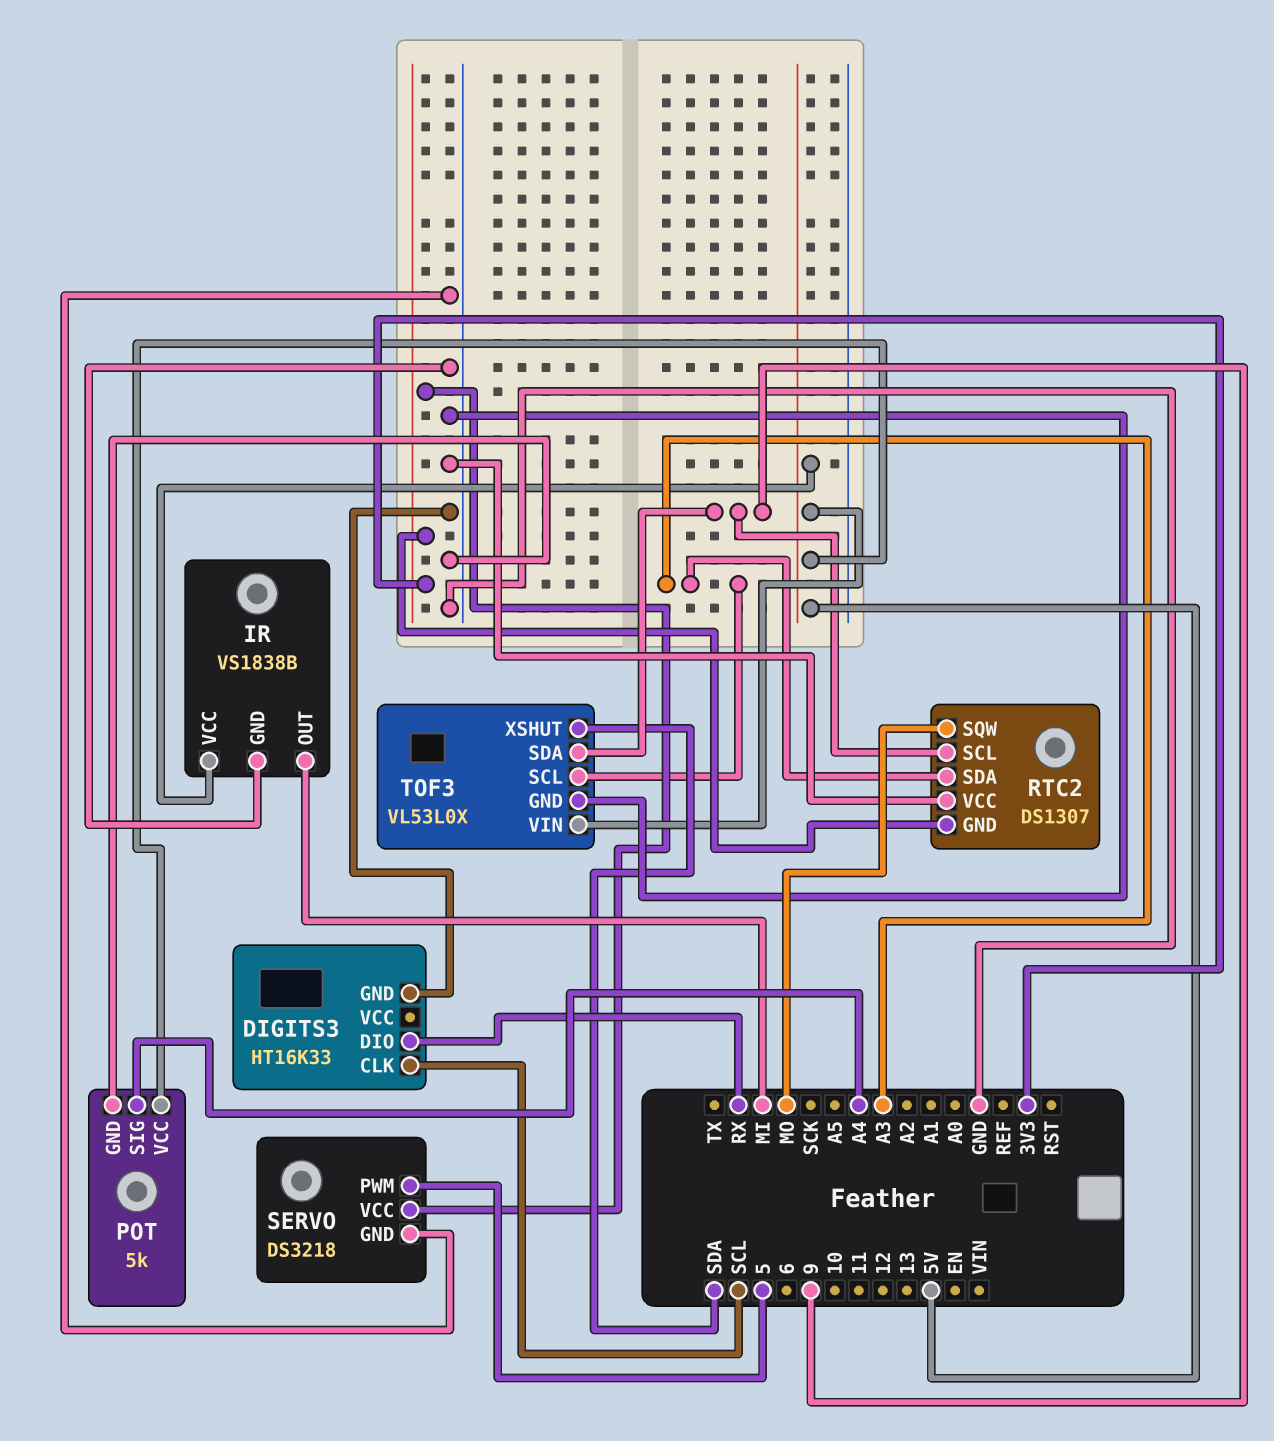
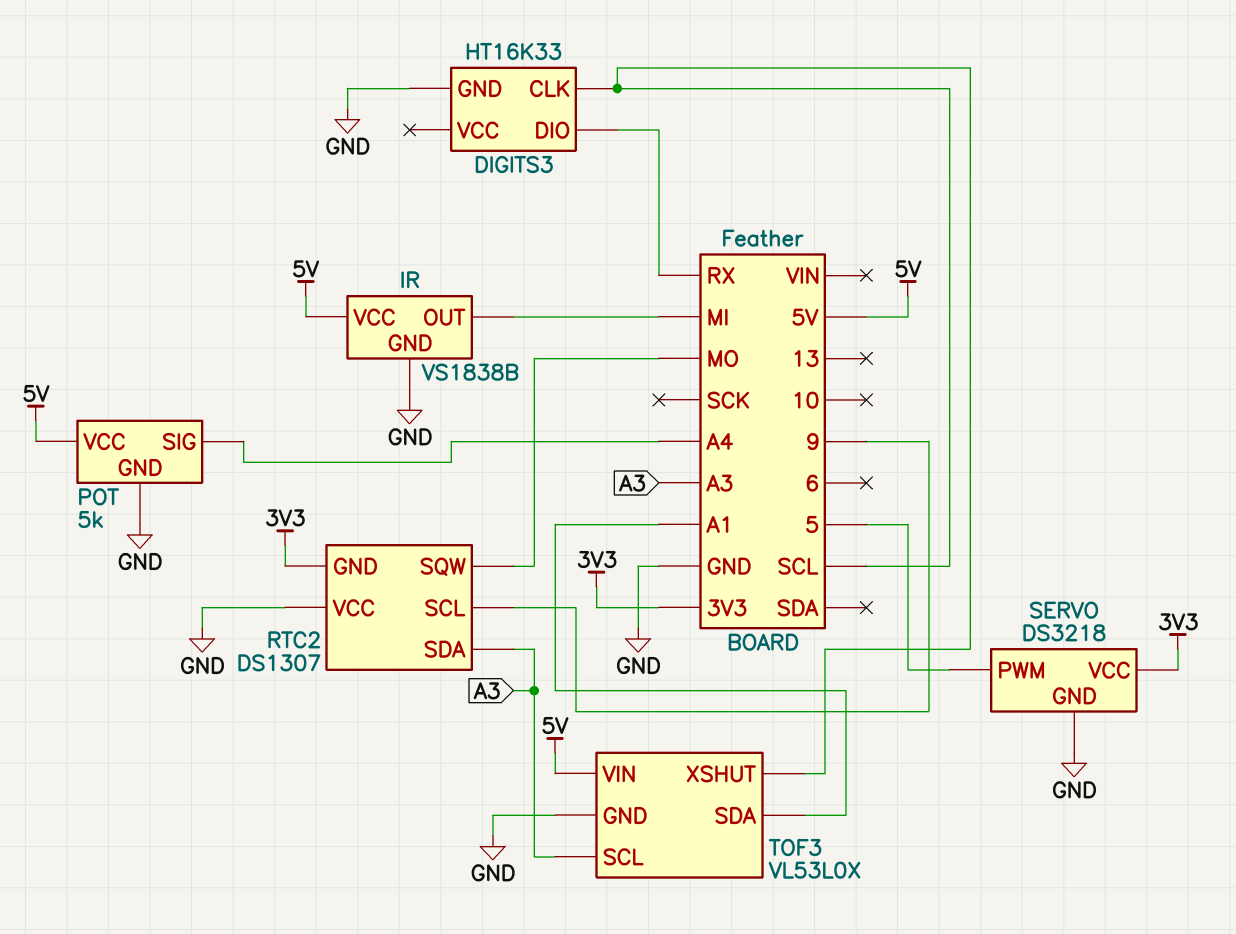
TOF3 pin SDA: 9 -> A1
TOF3 pin XSHUT: SDA -> SCL

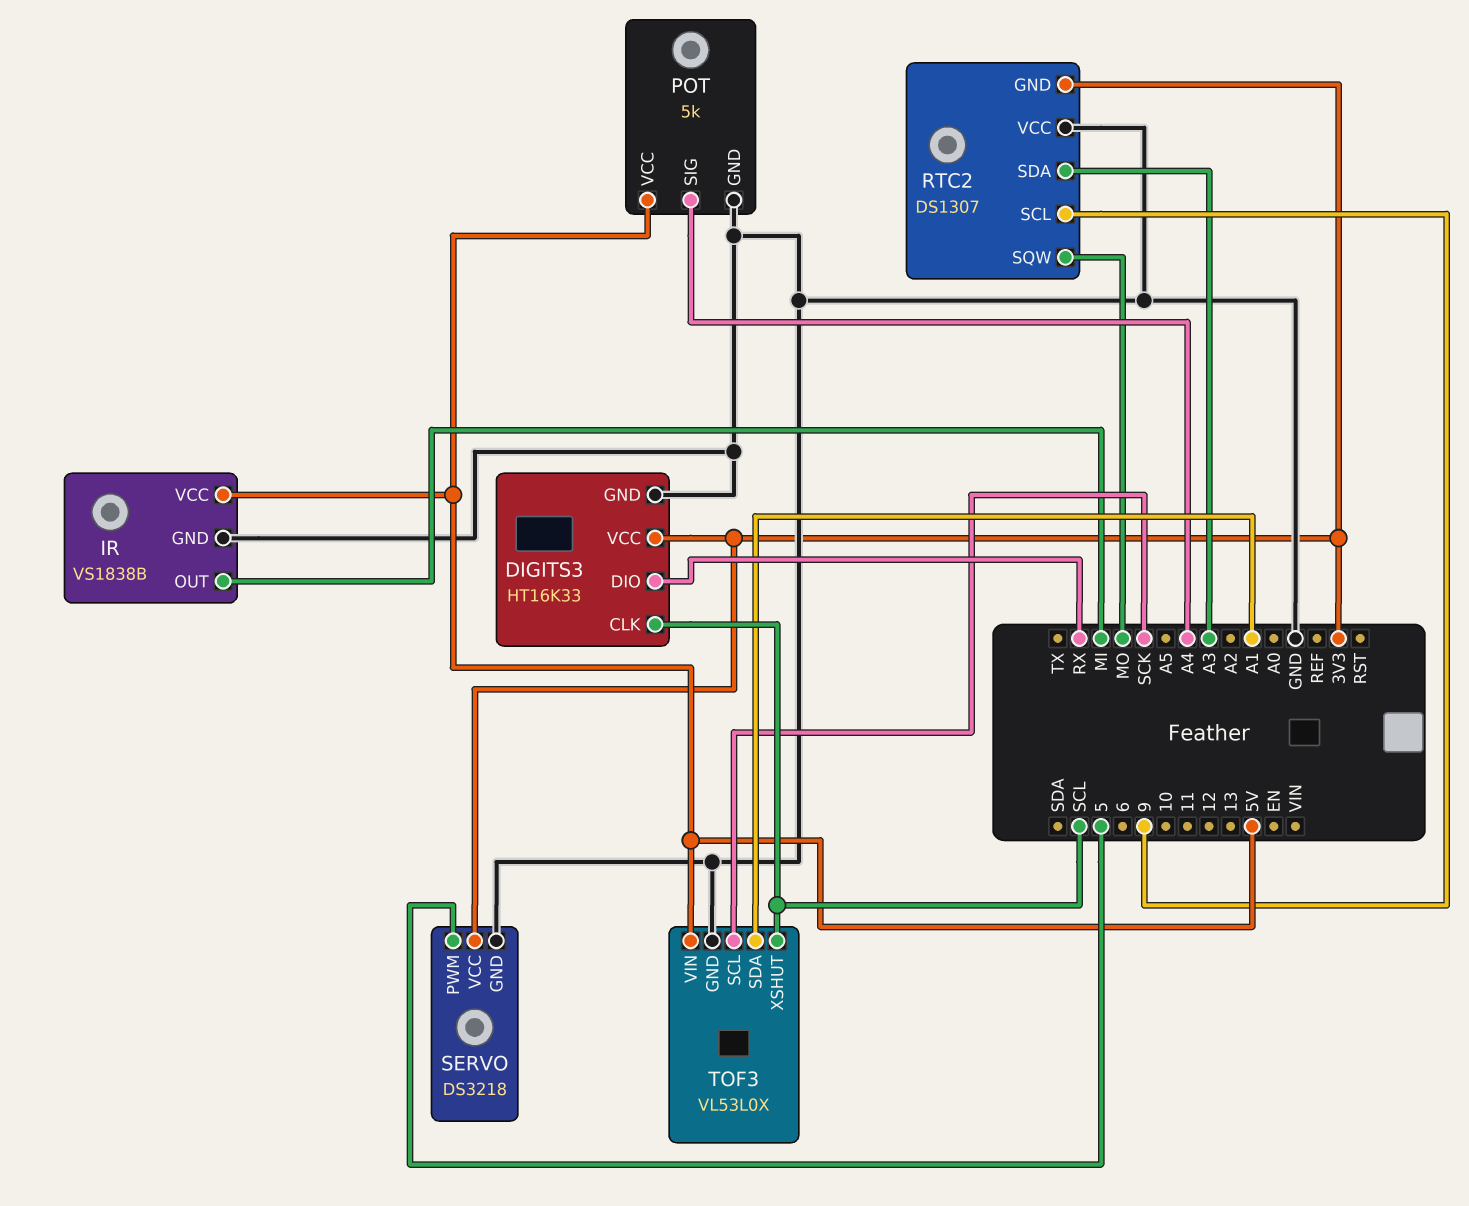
DIGITS3 pin VCC: none -> 3V3
TOF3 pin SCL: A3 -> SCK

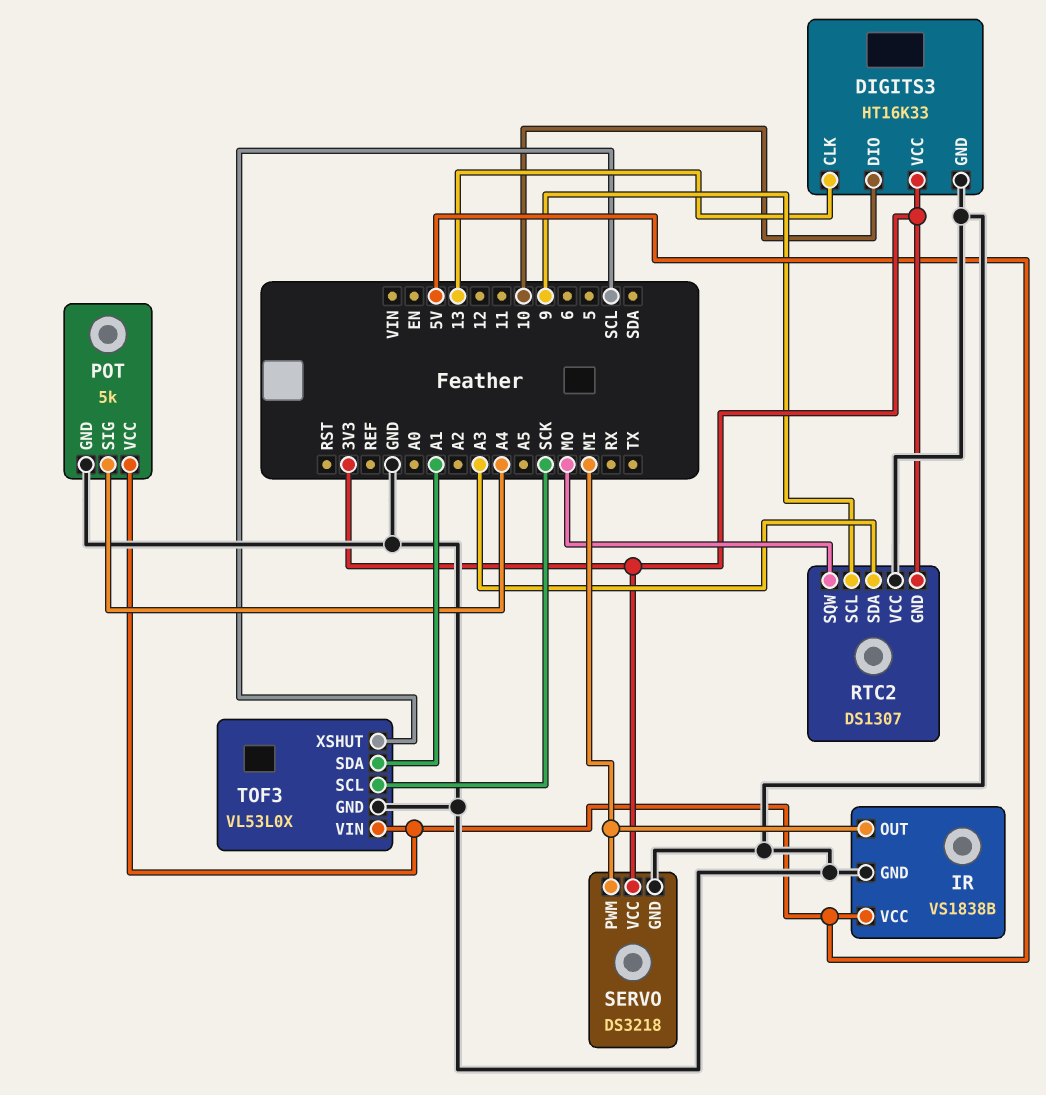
DIGITS3 pin CLK: SCL -> 13
DIGITS3 pin DIO: RX -> 10
SERVO pin PWM: 5 -> MI

